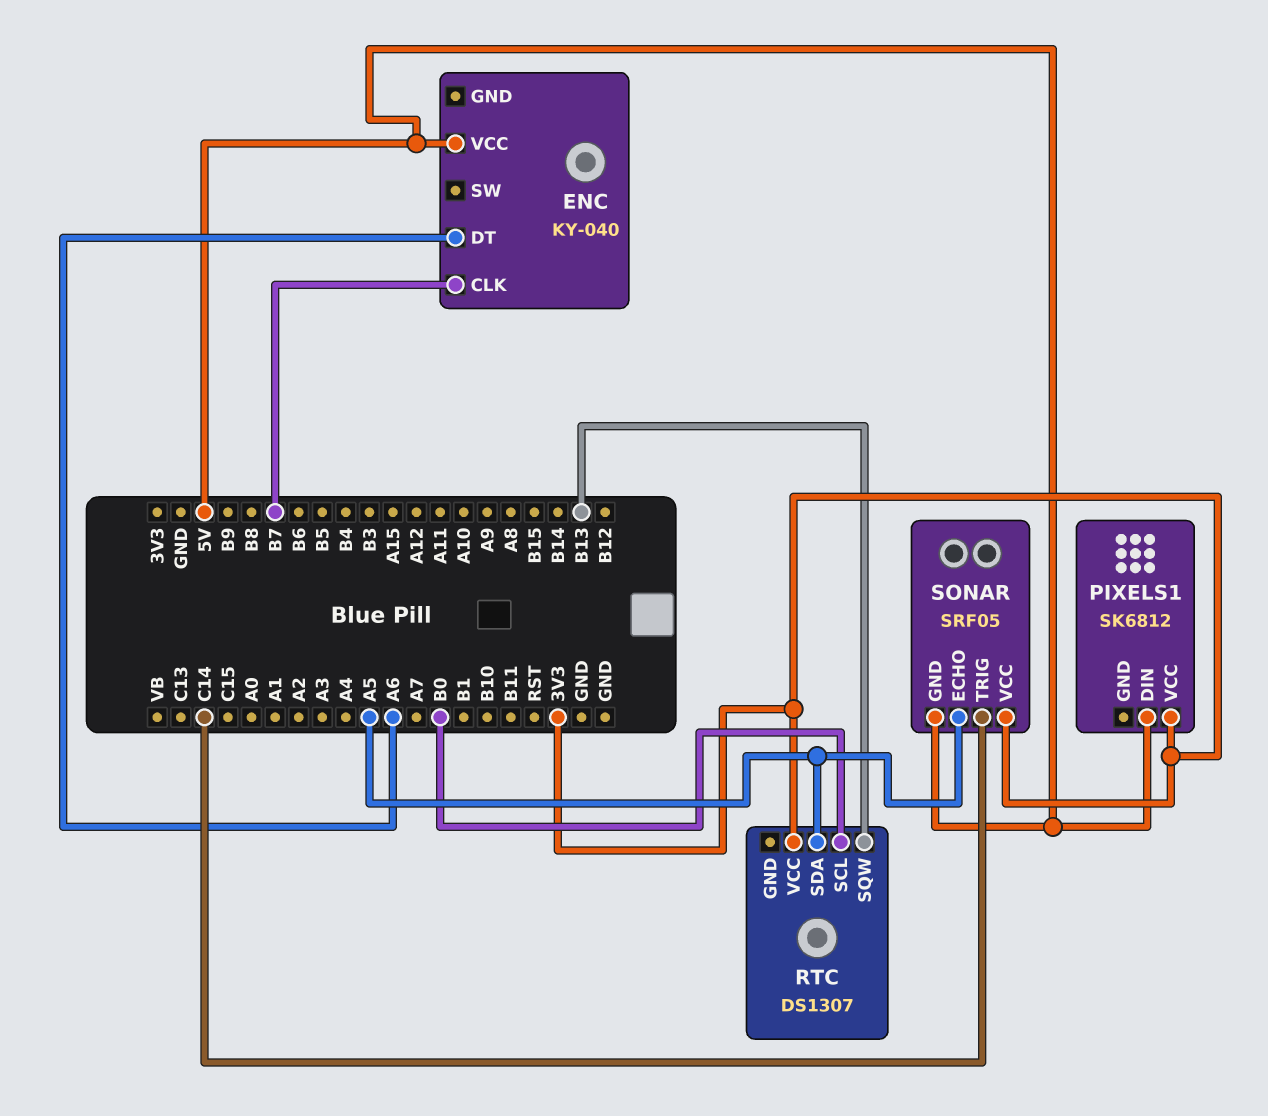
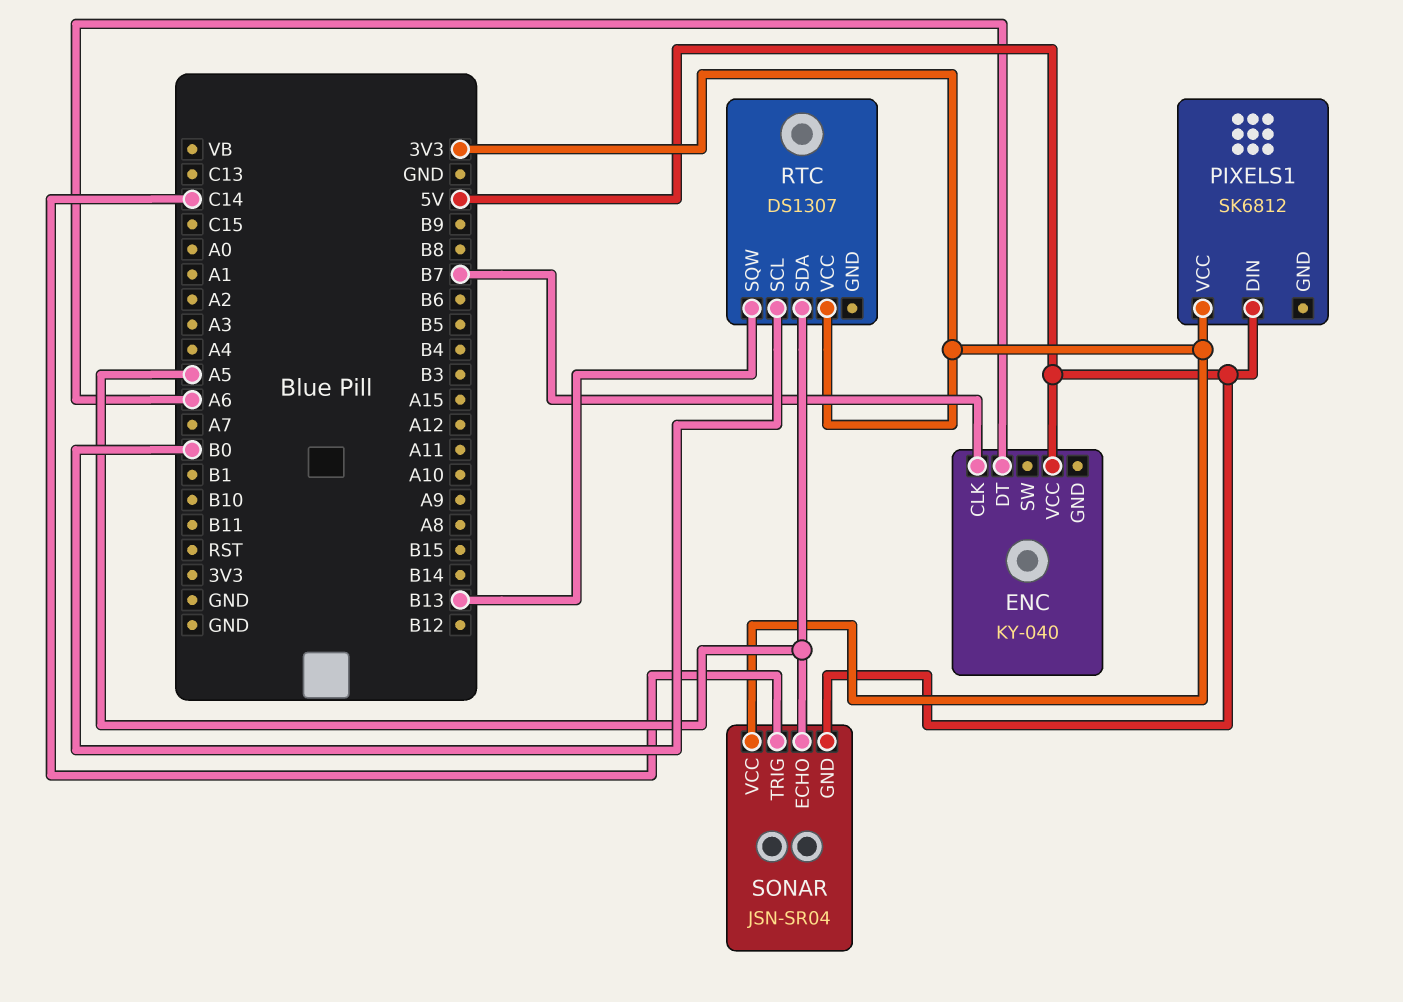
SONAR: SRF05 -> JSN-SR04

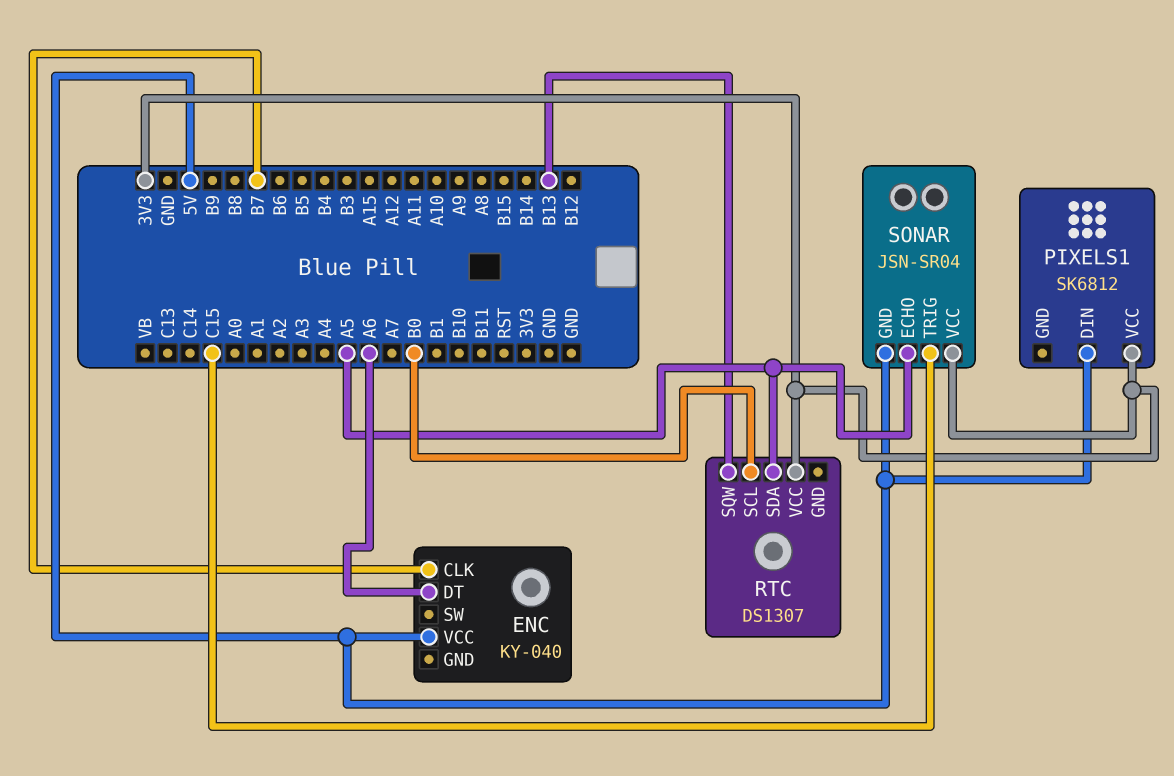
SONAR pin TRIG: C14 -> C15

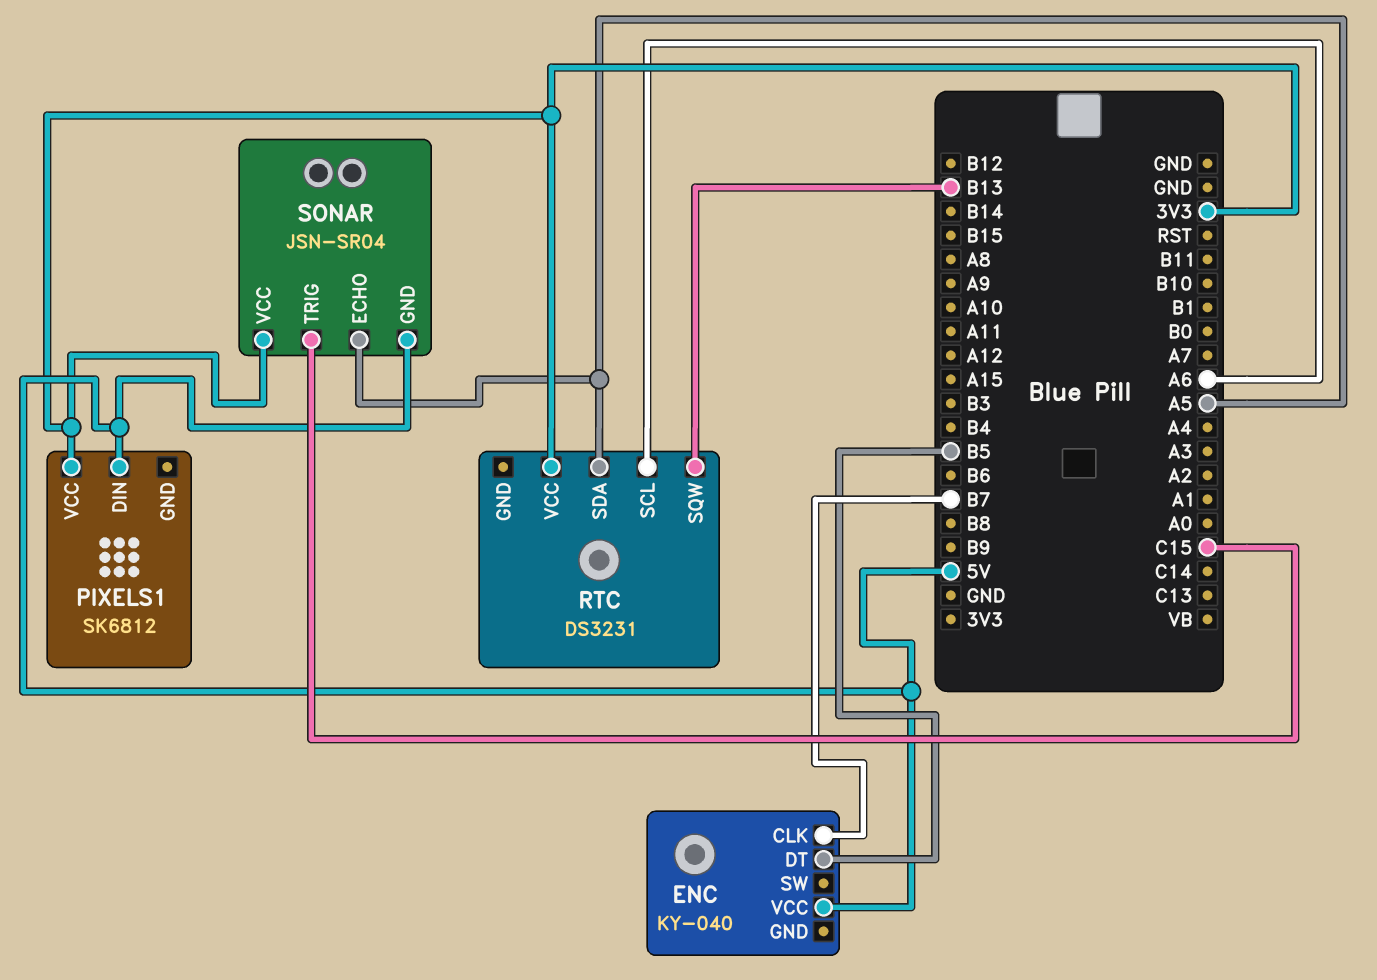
ENC pin DT: A6 -> B5
RTC: DS1307 -> DS3231
RTC pin SCL: B0 -> A6

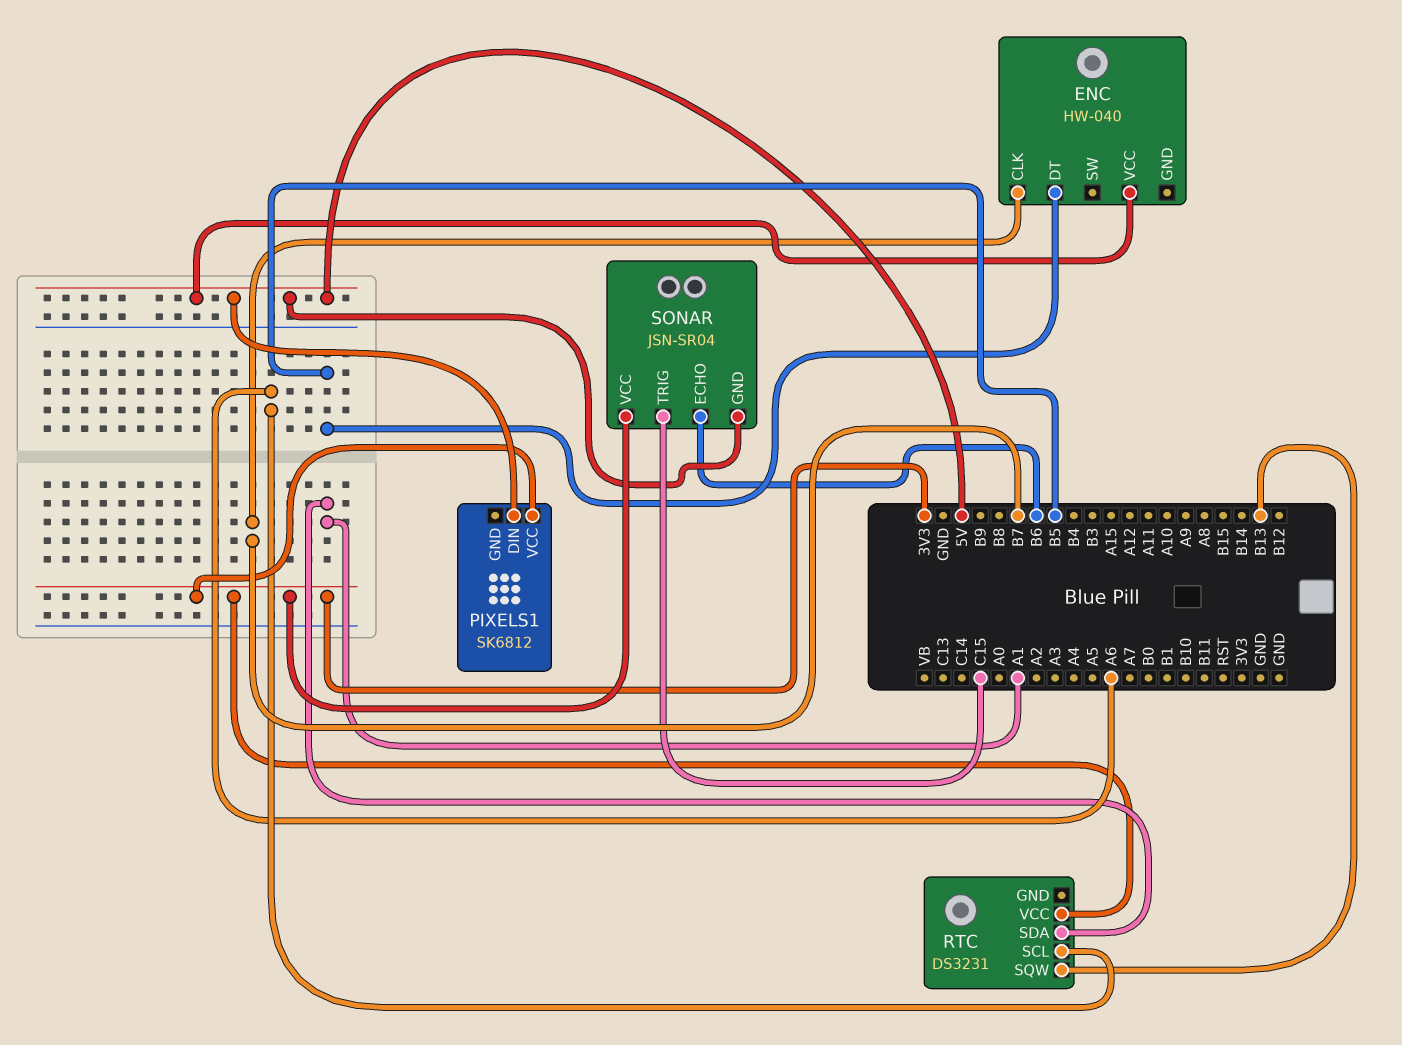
ENC: KY-040 -> HW-040
RTC pin SDA: A5 -> A1
SONAR pin ECHO: A5 -> B6

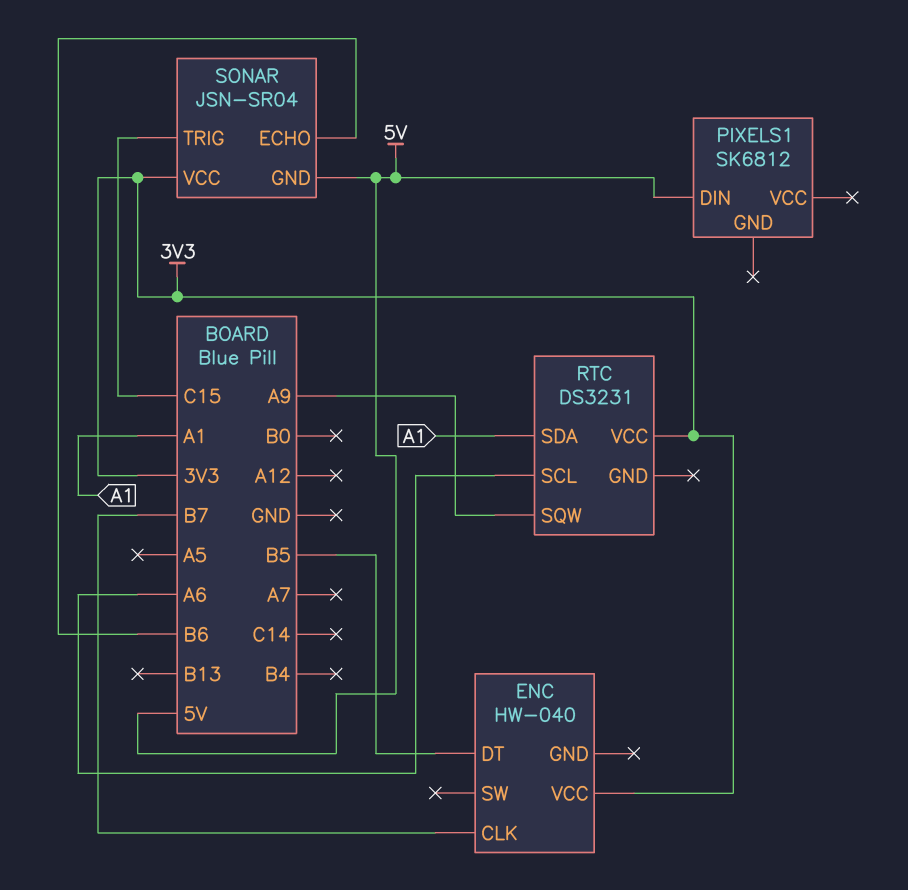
ENC pin VCC: 5V -> 3V3
PIXELS1 pin VCC: 3V3 -> none
RTC pin SQW: B13 -> A9

